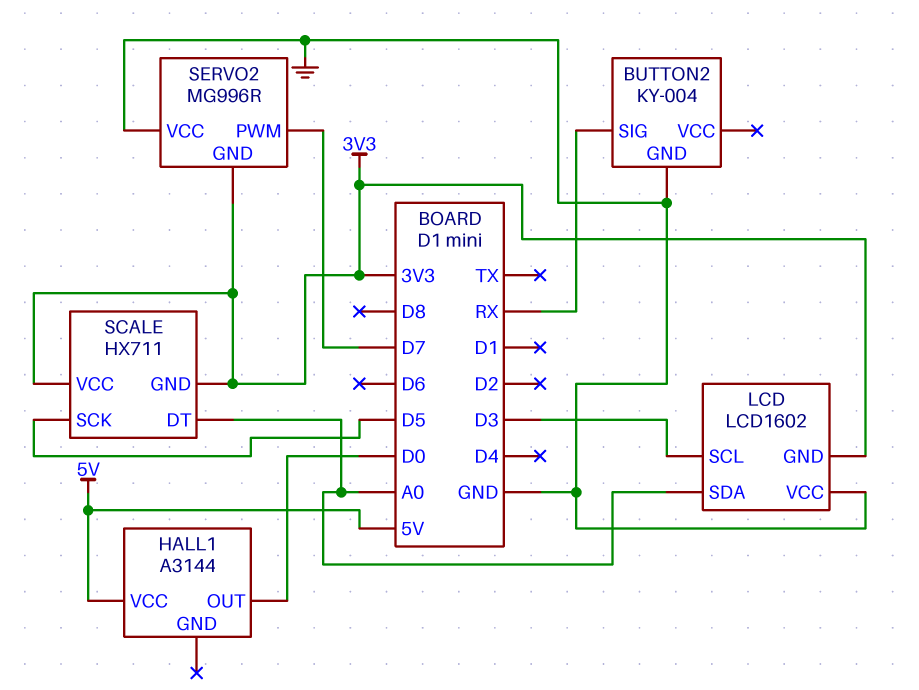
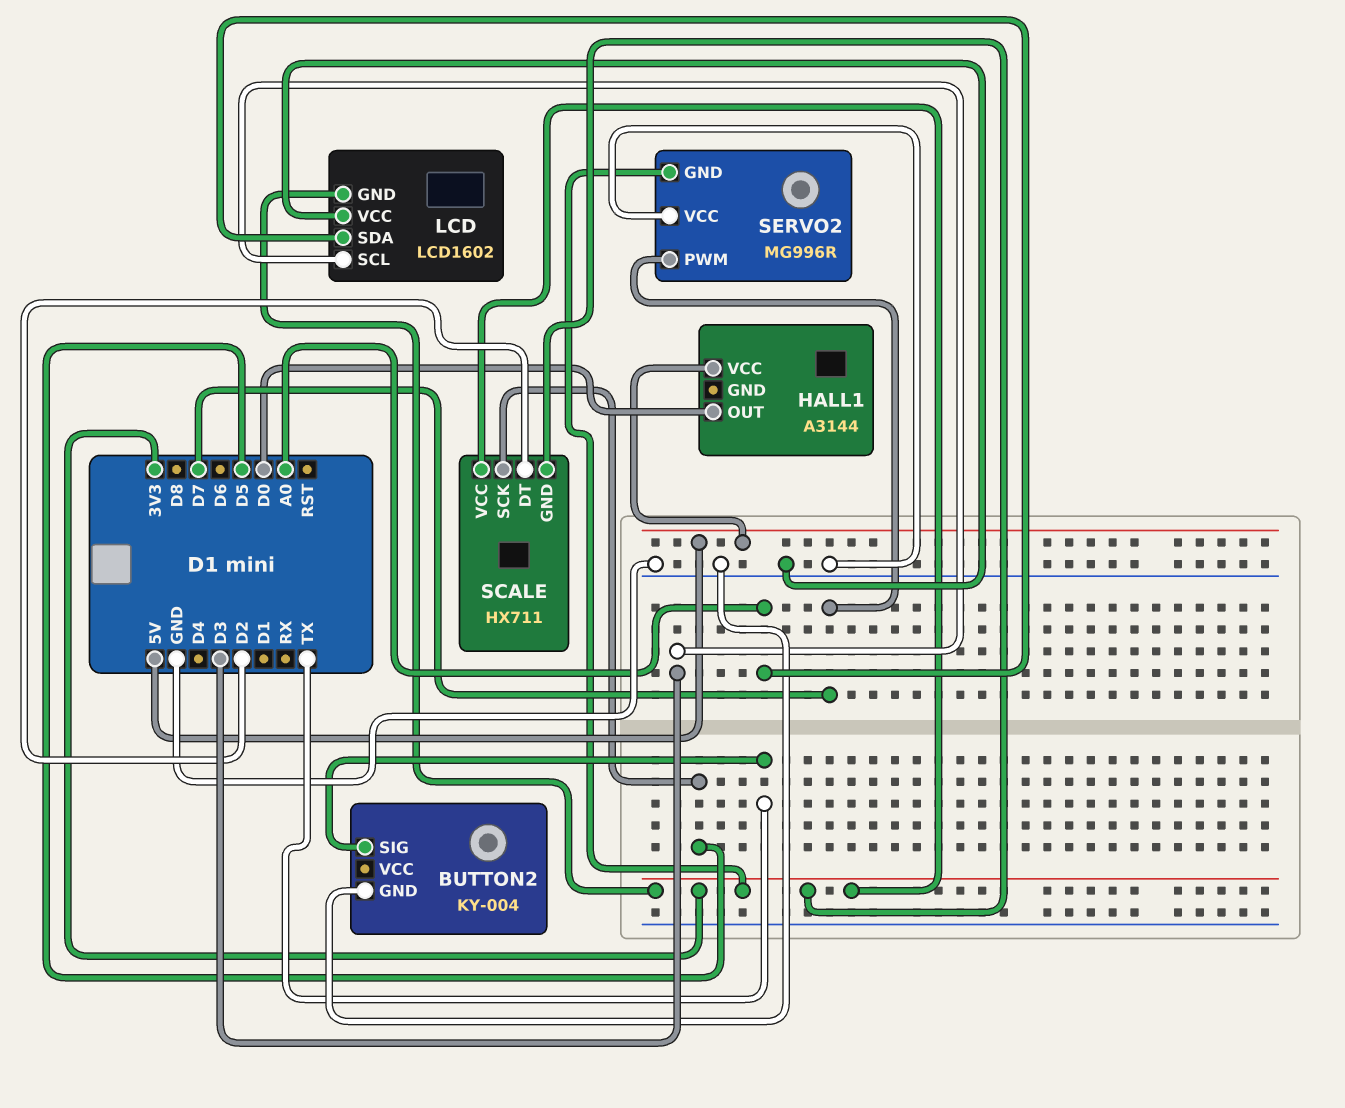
BUTTON2 pin SIG: RX -> TX
SCALE pin DT: A0 -> D2

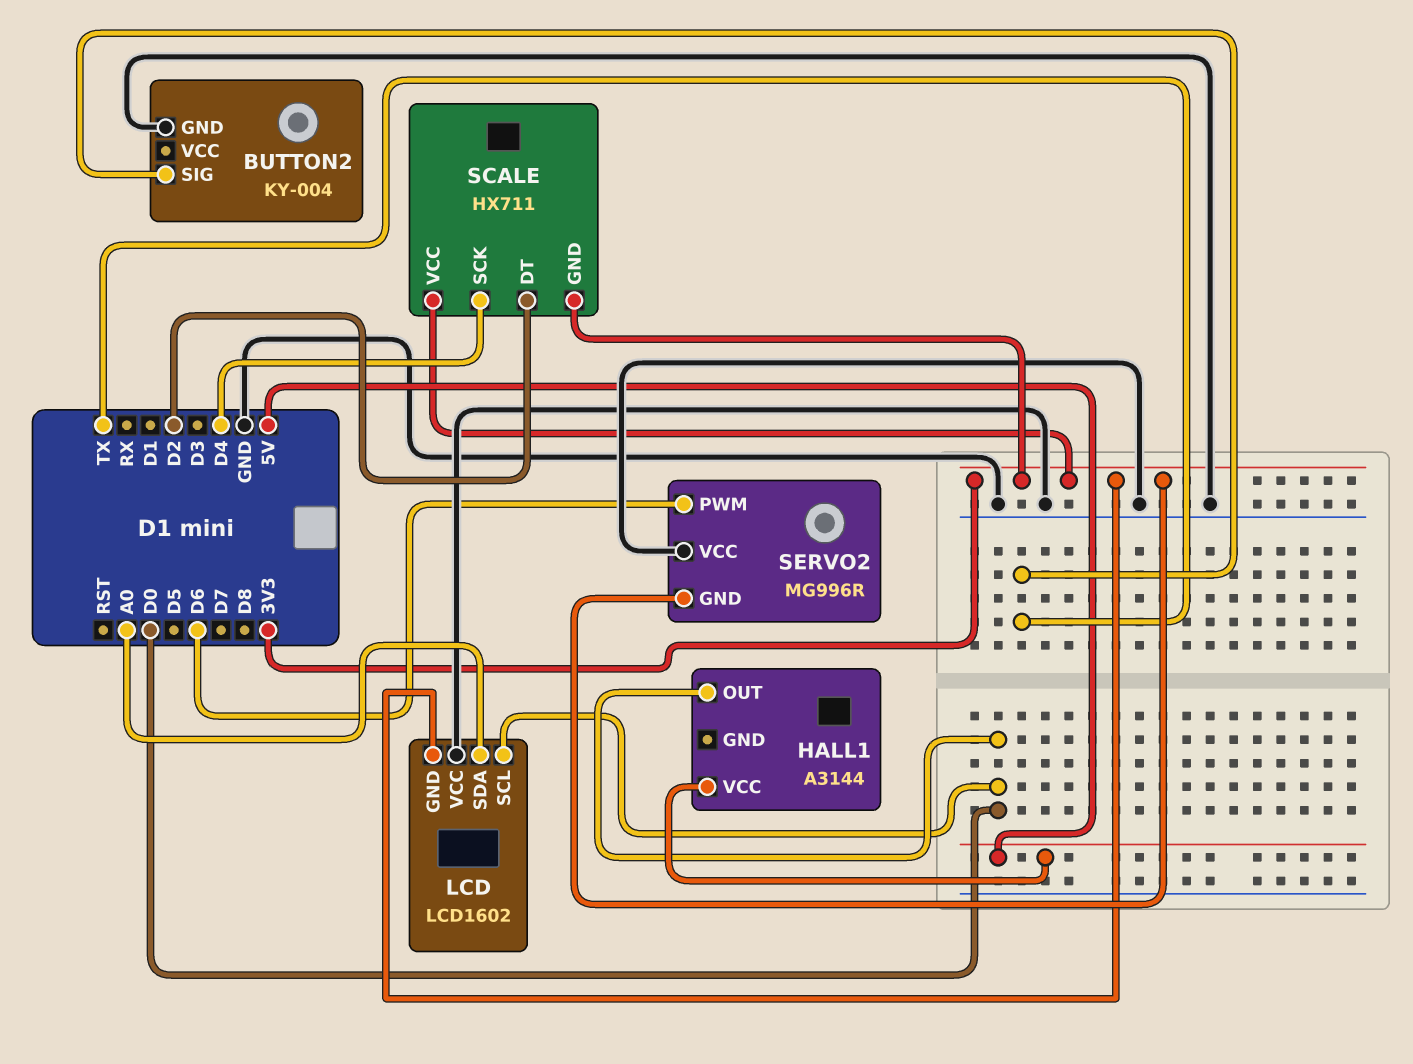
LCD pin SCL: D3 -> D0
SCALE pin SCK: D5 -> D4
SERVO2 pin PWM: D7 -> D6

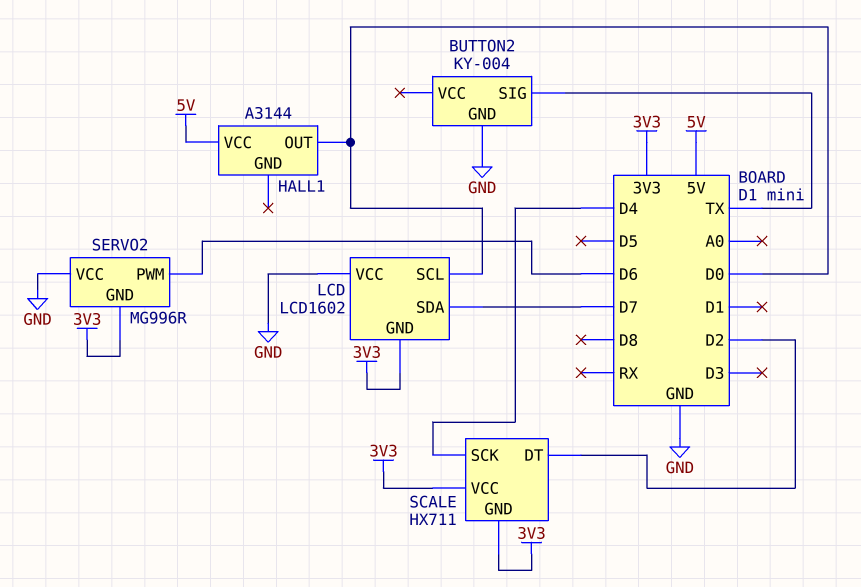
LCD pin SDA: A0 -> D7

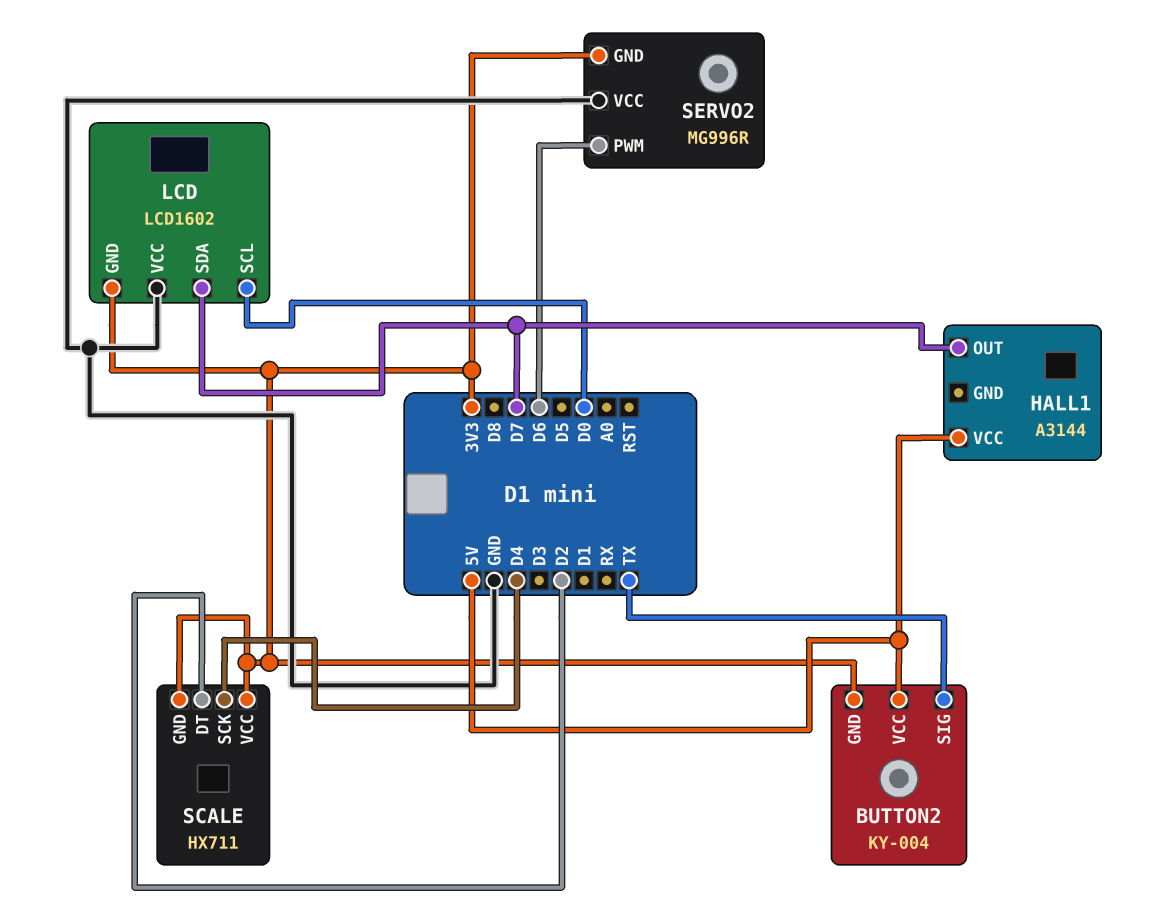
BUTTON2 pin GND: GND -> 3V3
BUTTON2 pin VCC: none -> 5V
HALL1 pin OUT: D0 -> D7

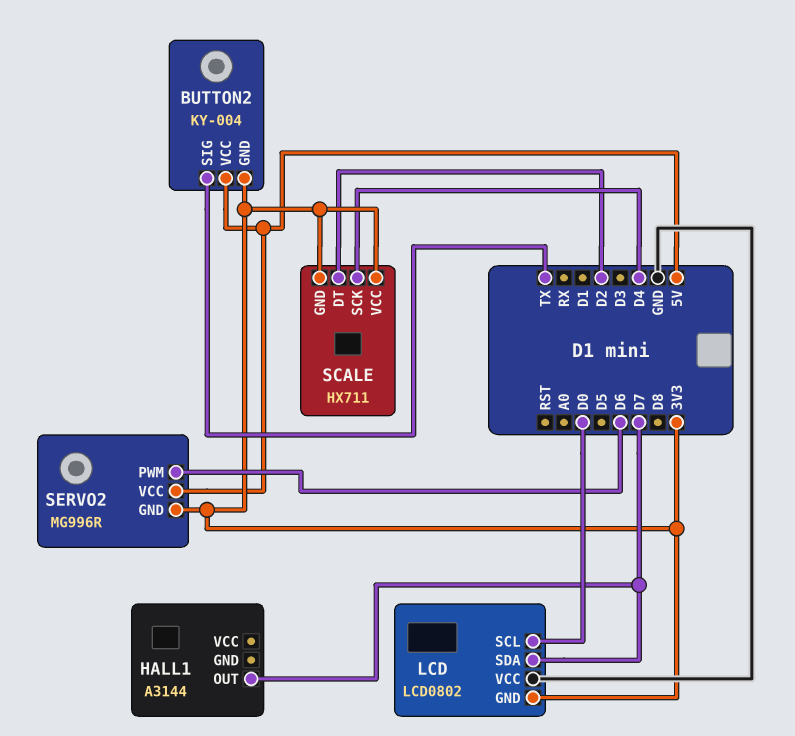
HALL1 pin VCC: 5V -> none
LCD: LCD1602 -> LCD0802
SERVO2 pin VCC: GND -> 5V

